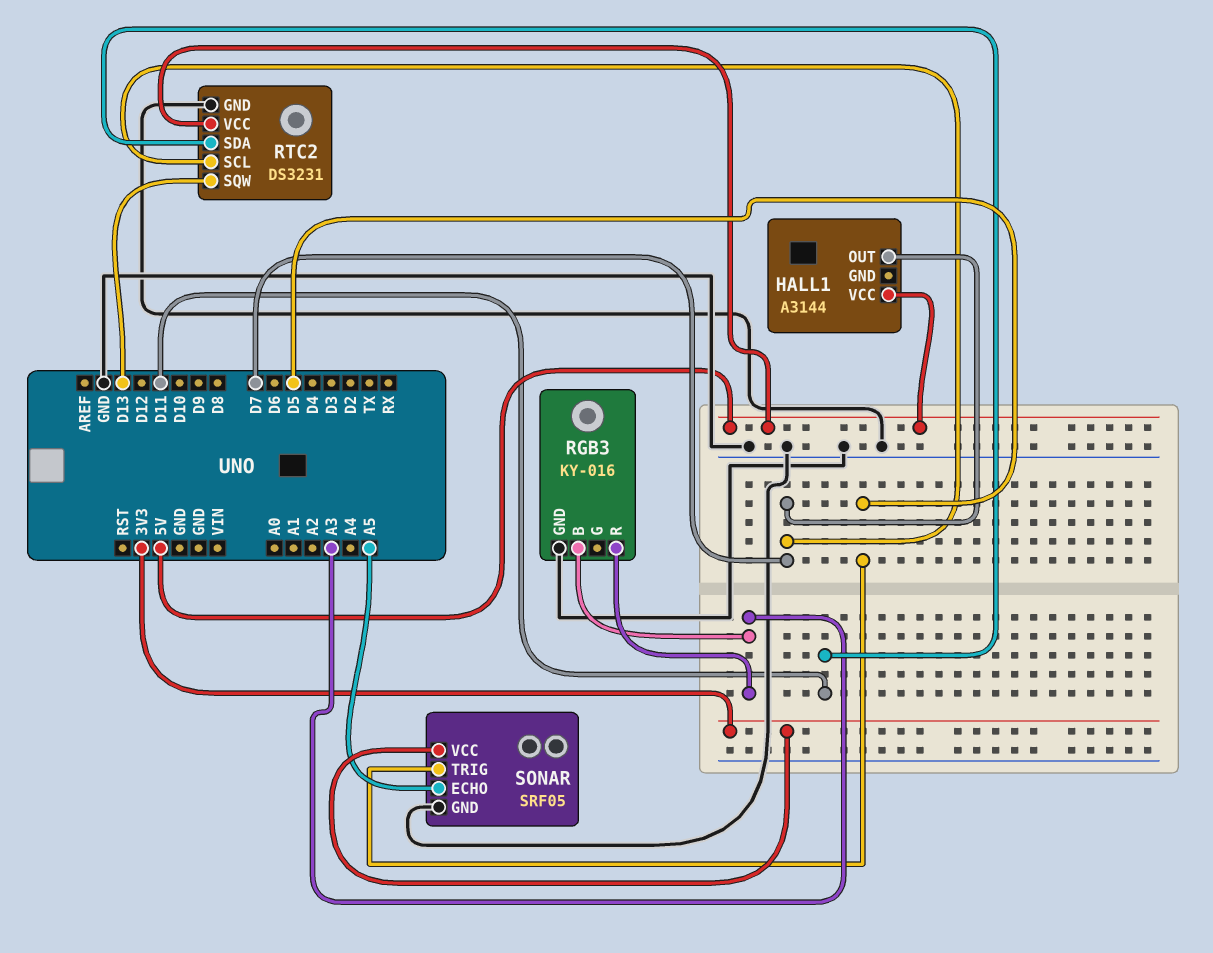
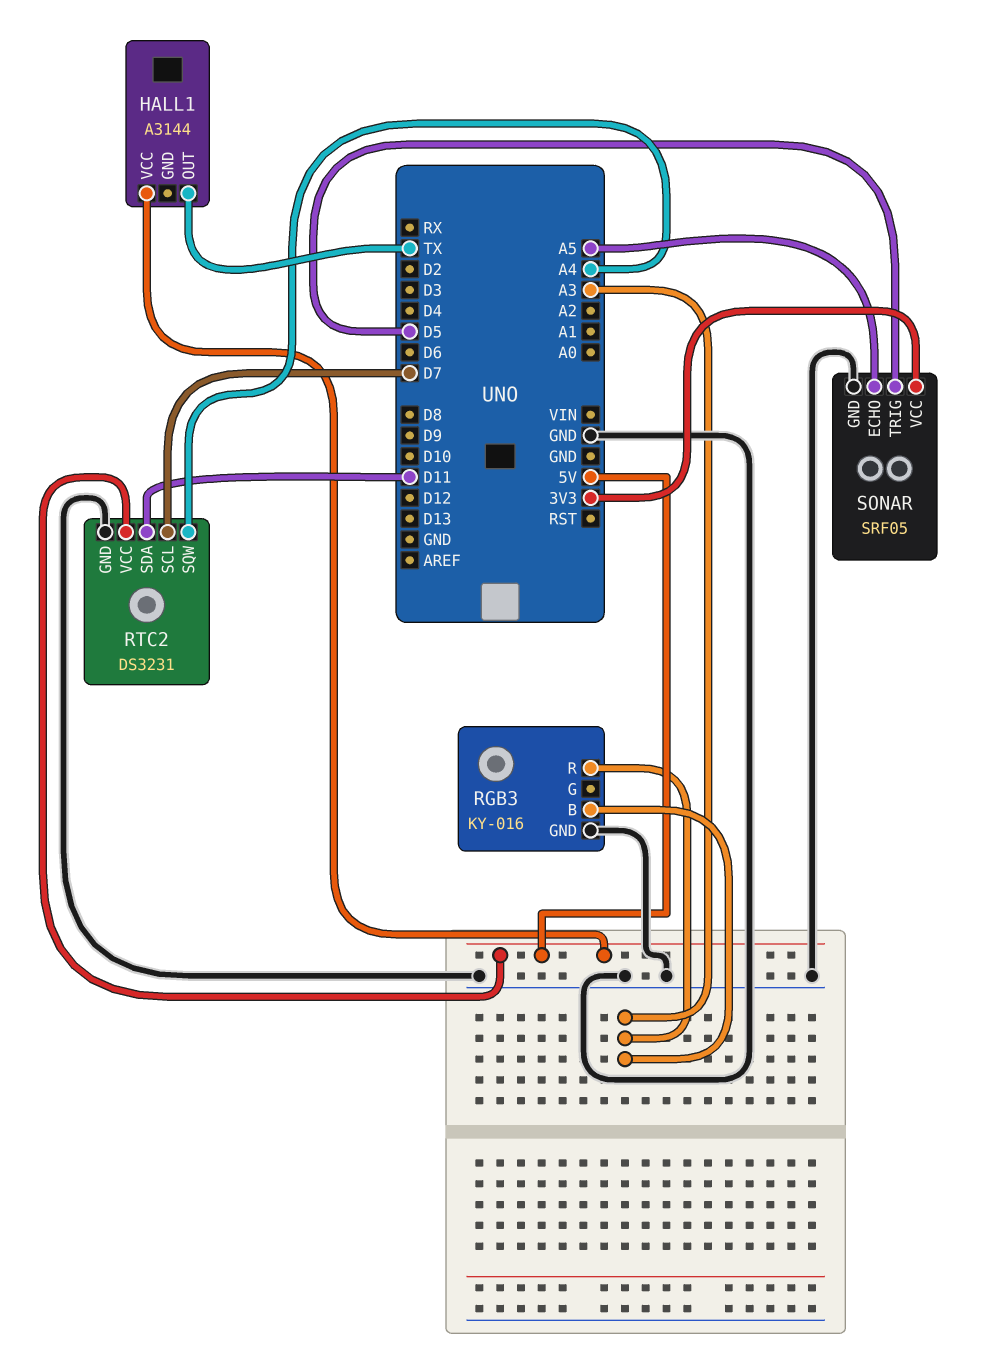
HALL1 pin OUT: D7 -> TX
RTC2 pin SQW: D13 -> A4

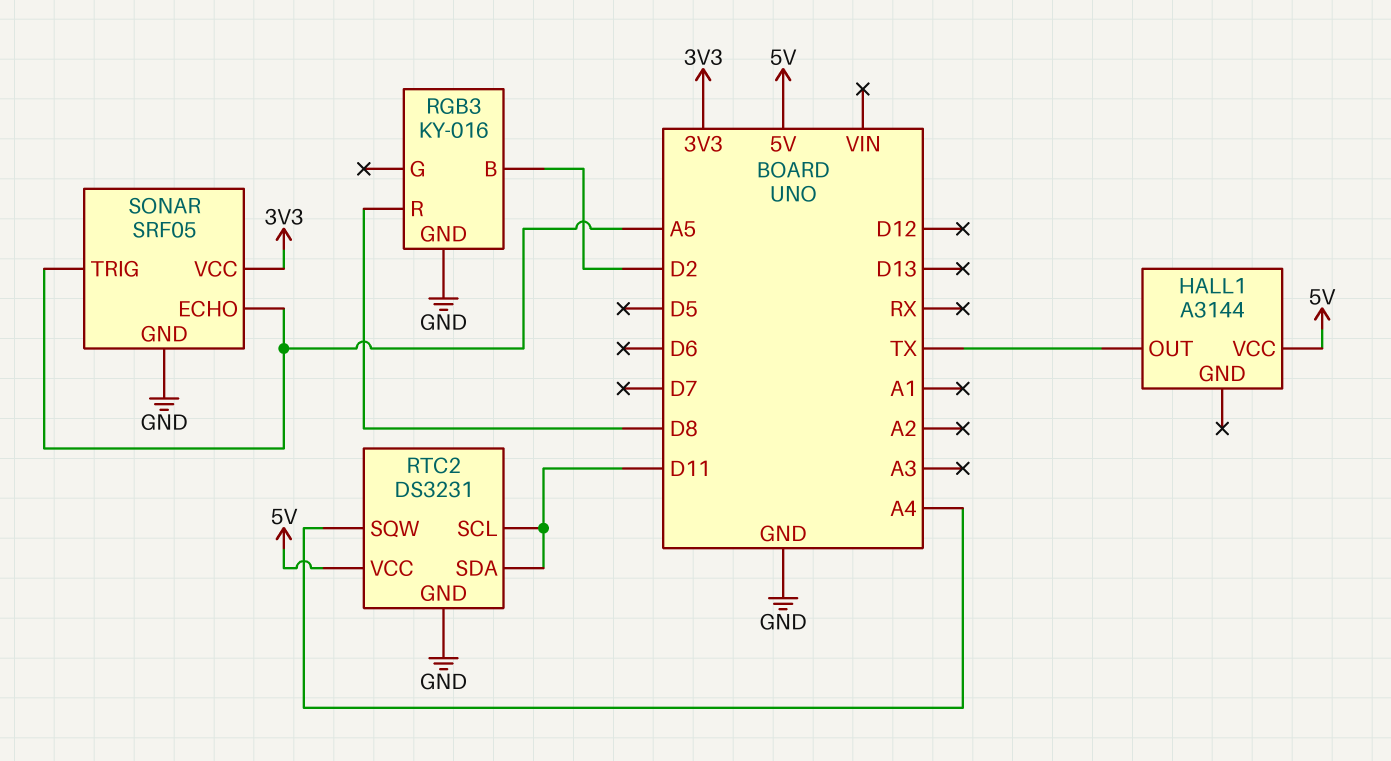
RGB3 pin B: A3 -> D2
RGB3 pin R: A3 -> D8
RTC2 pin SCL: D7 -> D11
SONAR pin TRIG: D5 -> A5

